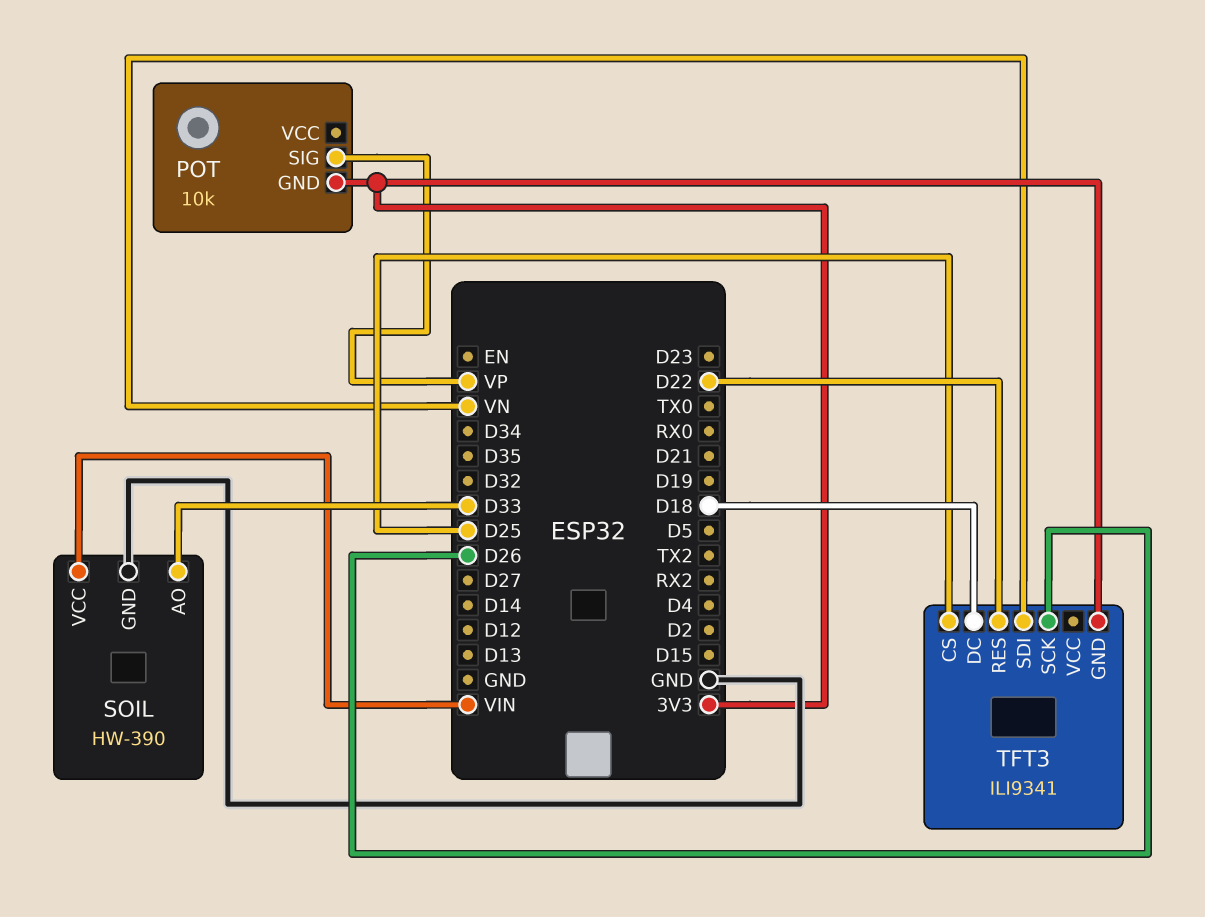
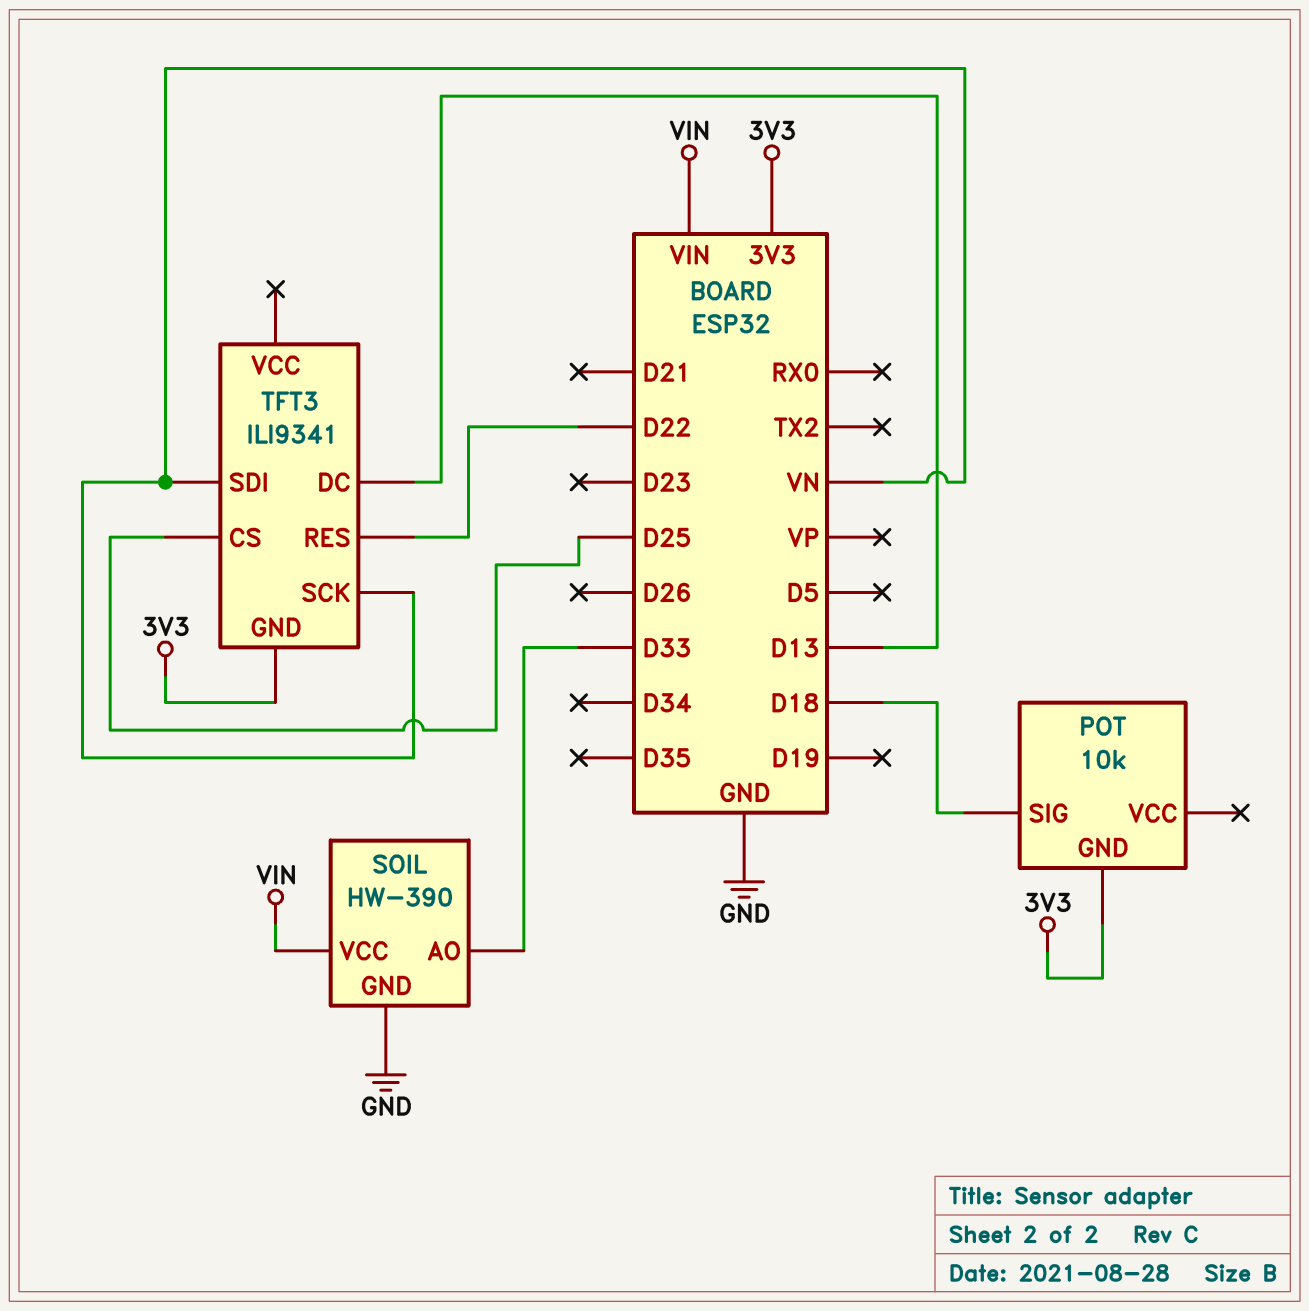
POT pin SIG: VP -> D18
TFT3 pin DC: D18 -> D13
TFT3 pin SCK: D26 -> VN

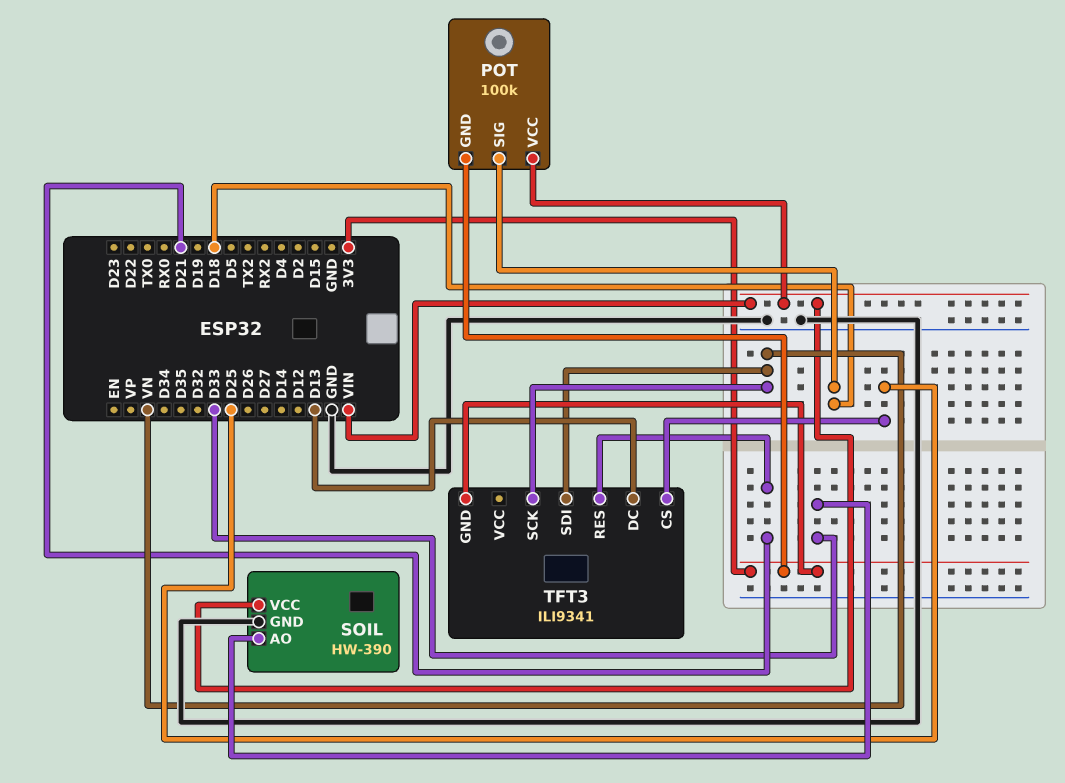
POT: 10k -> 100k
POT pin VCC: none -> VIN
TFT3 pin RES: D22 -> D21

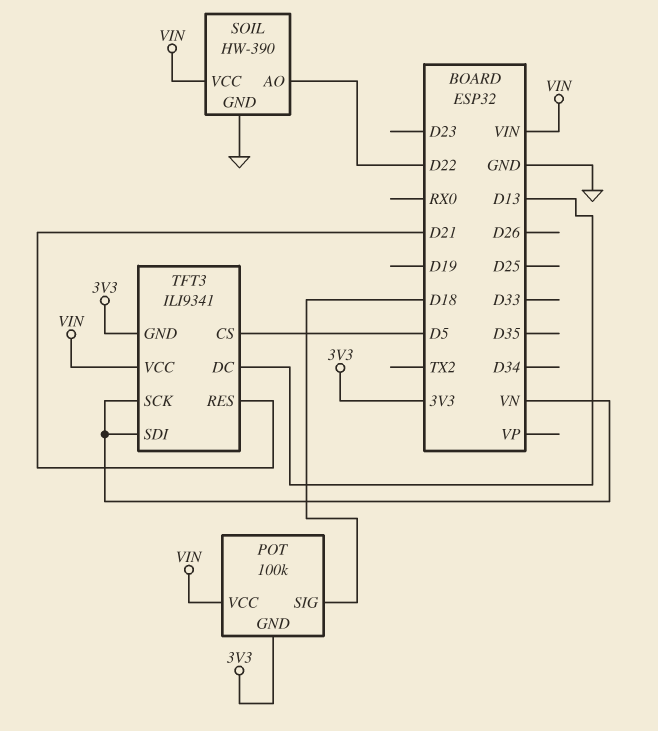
SOIL pin AO: D33 -> D22
TFT3 pin CS: D25 -> D5
TFT3 pin VCC: none -> VIN

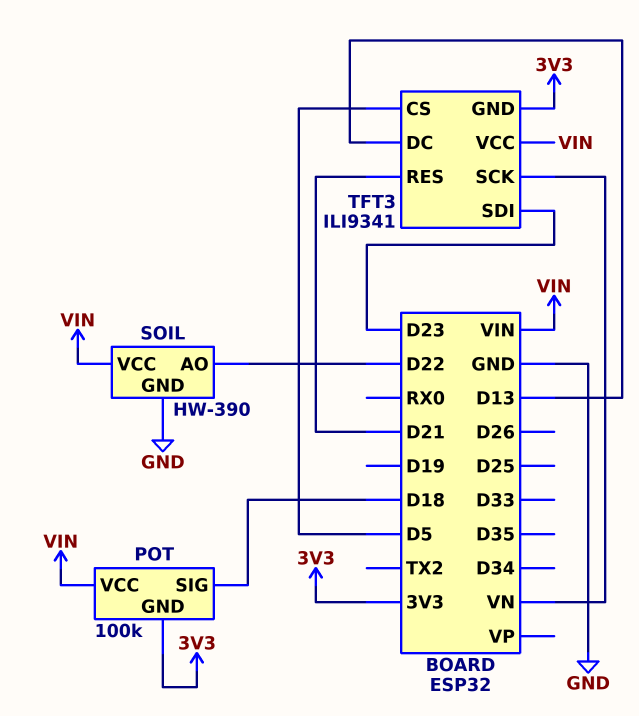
TFT3 pin SDI: VN -> D23

